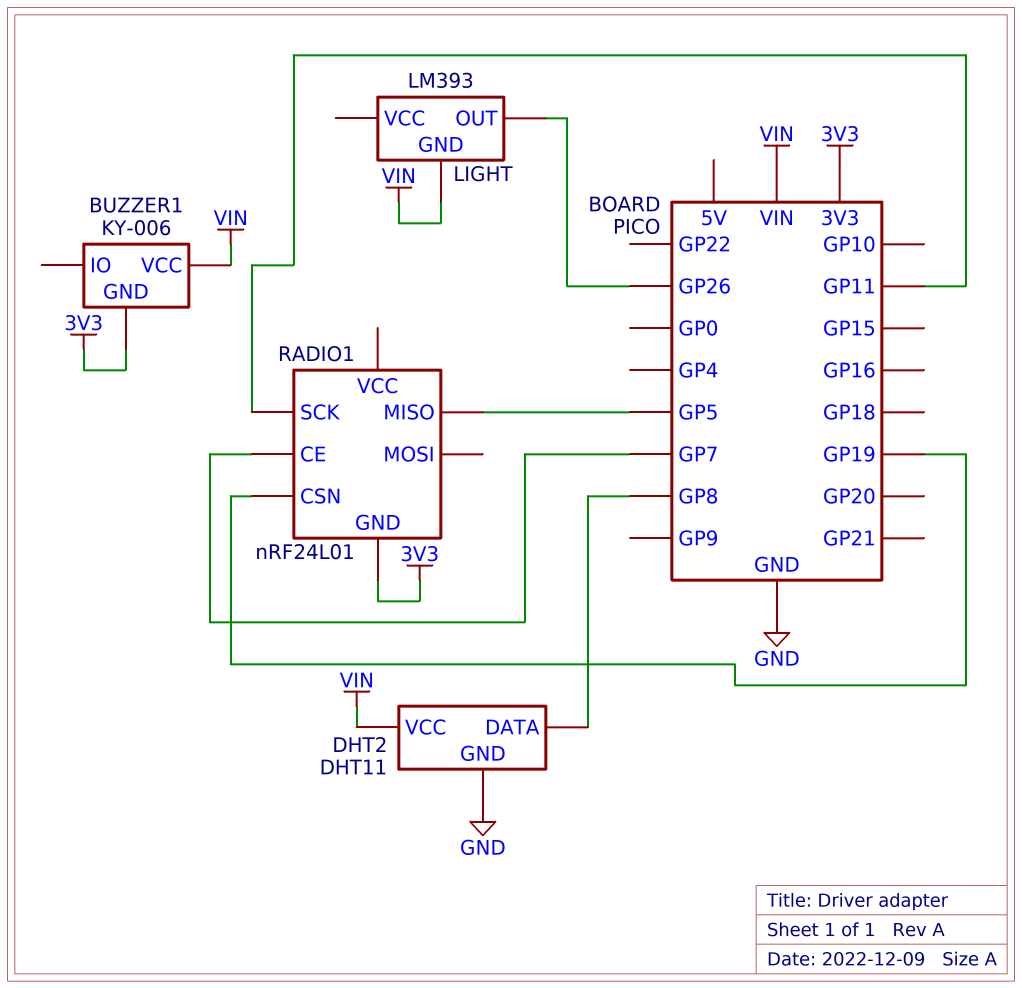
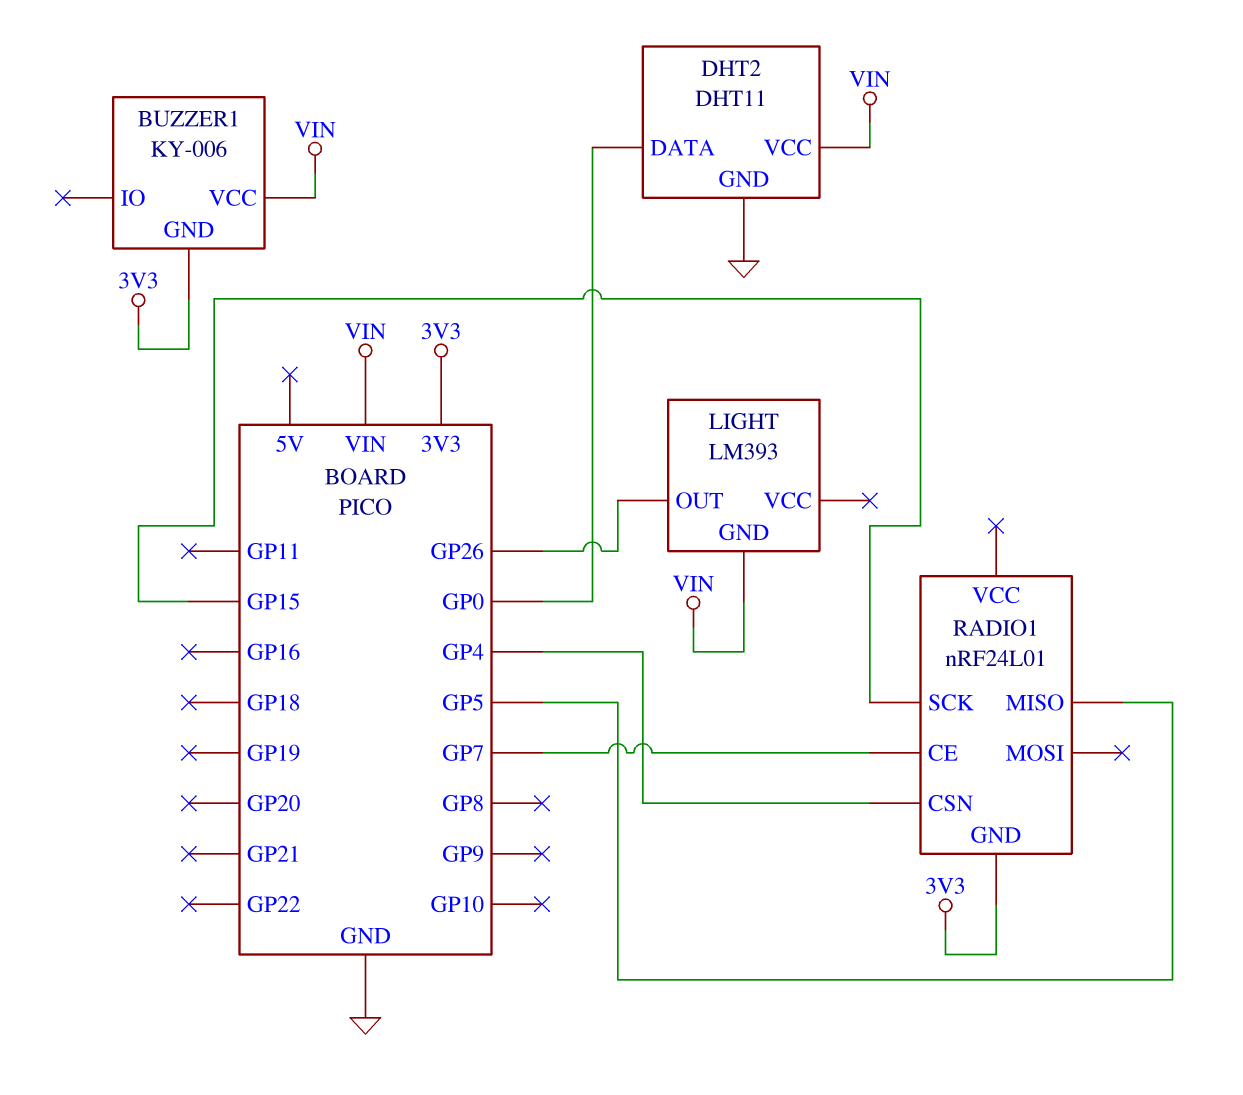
DHT2 pin DATA: GP8 -> GP0
RADIO1 pin CSN: GP19 -> GP4
RADIO1 pin SCK: GP11 -> GP15

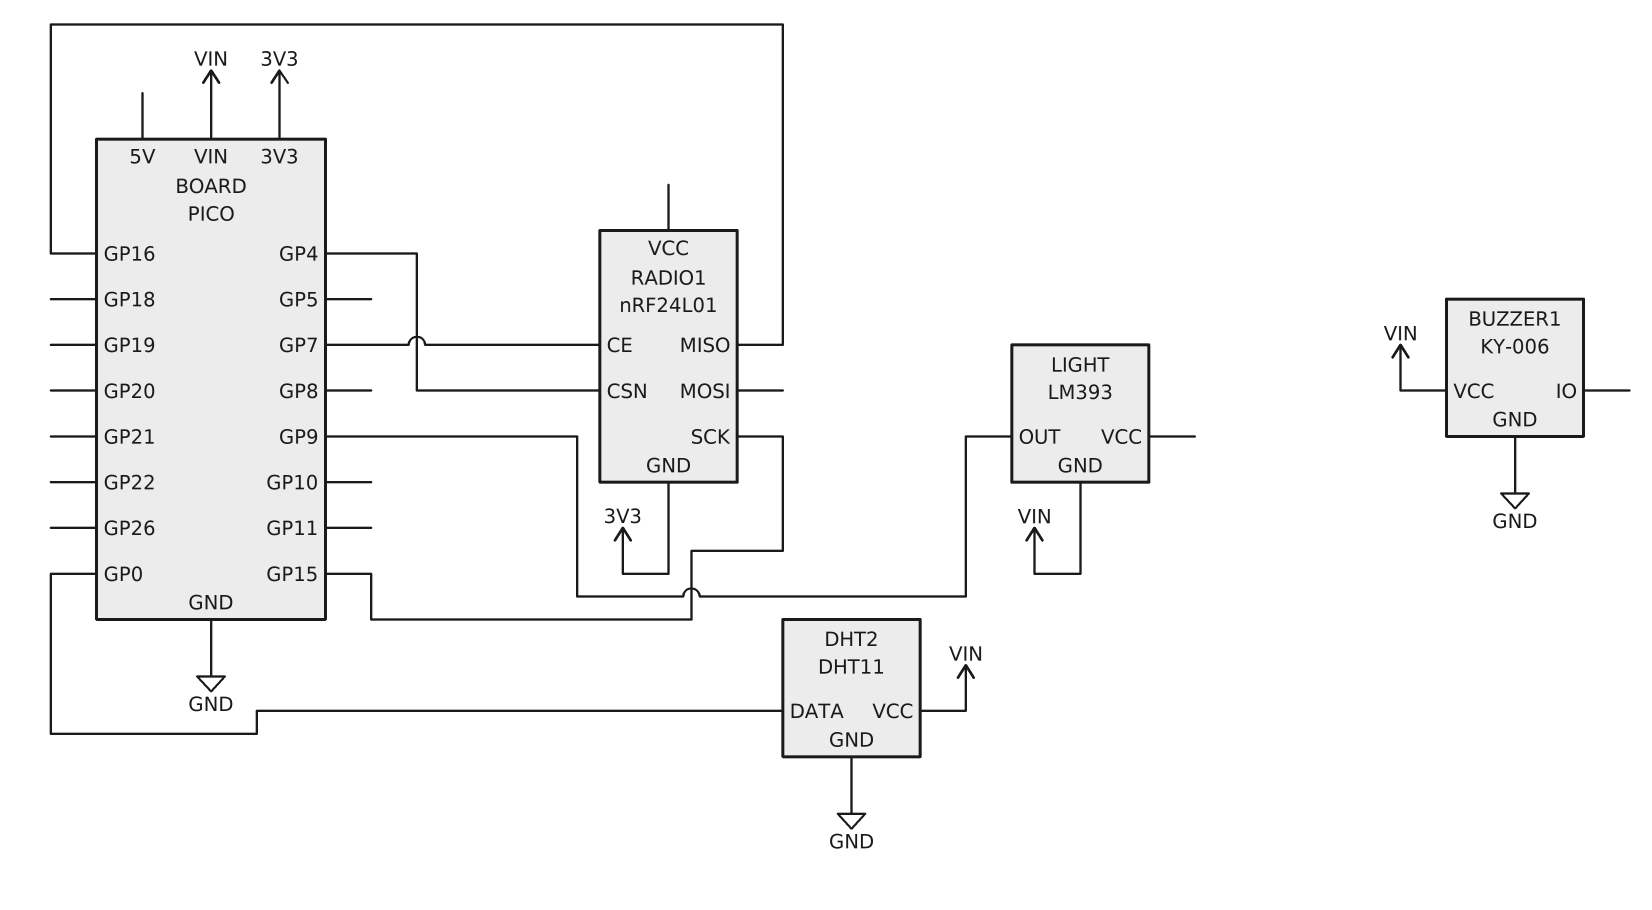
BUZZER1 pin GND: 3V3 -> GND
LIGHT pin OUT: GP26 -> GP9
RADIO1 pin MISO: GP5 -> GP16

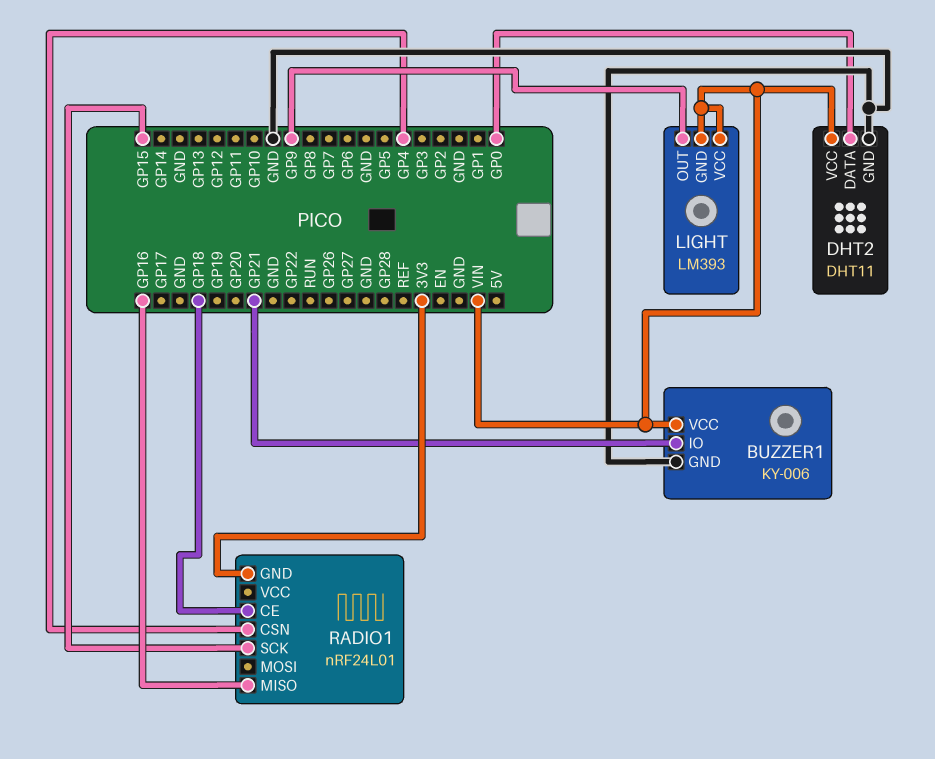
BUZZER1 pin IO: none -> GP21
LIGHT pin VCC: none -> VIN
RADIO1 pin CE: GP7 -> GP18

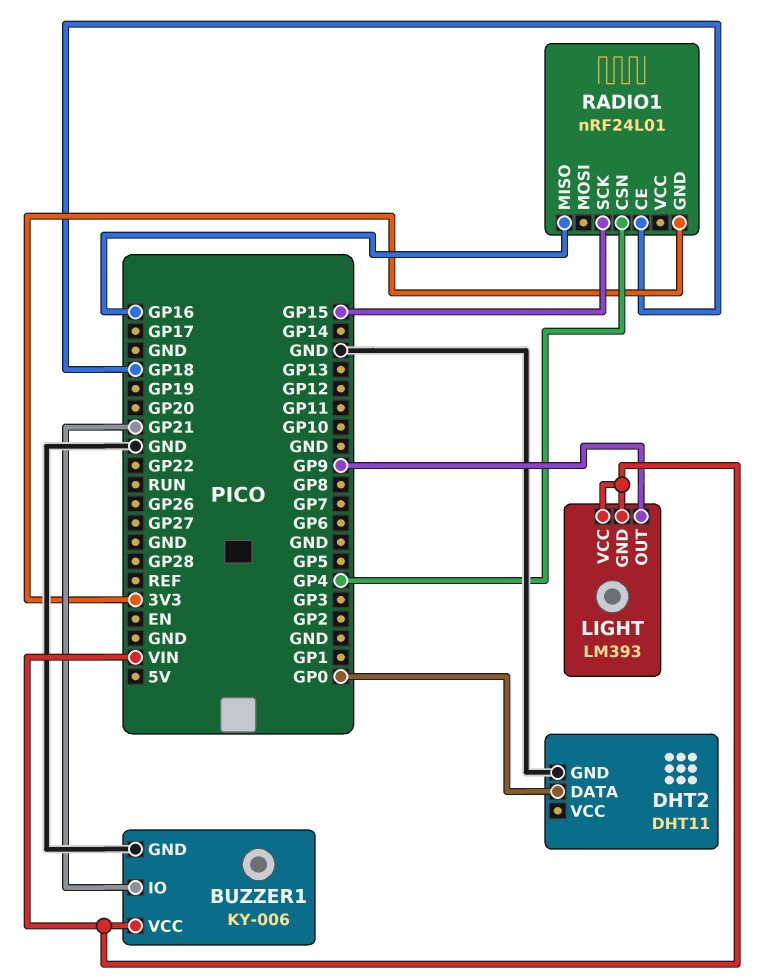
DHT2 pin VCC: VIN -> none

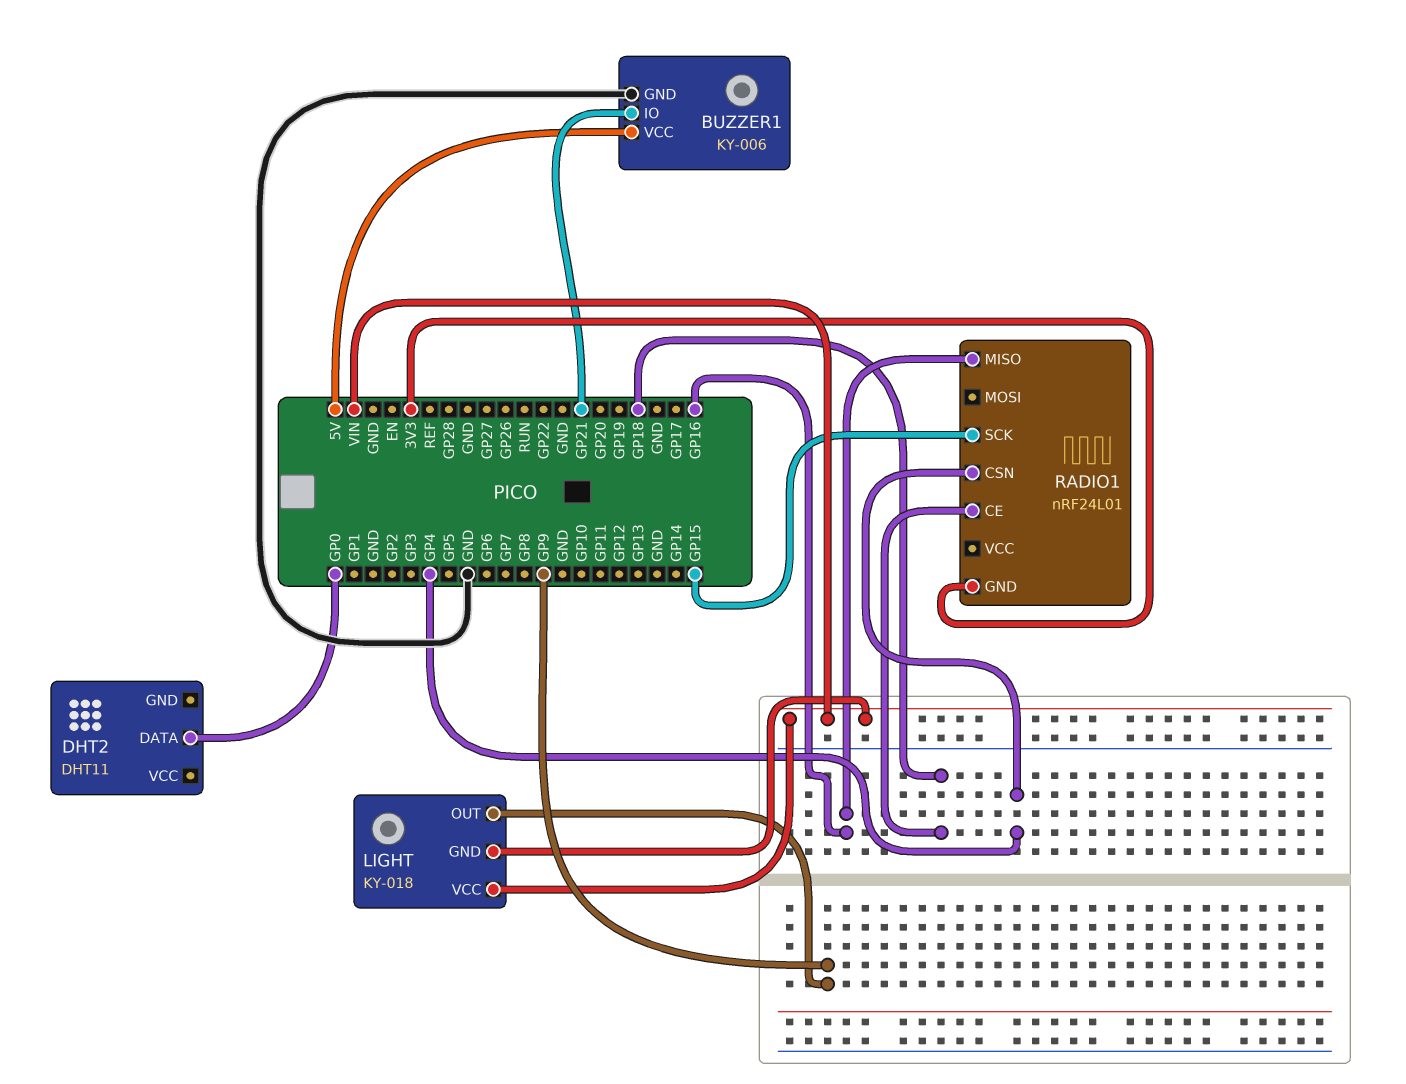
BUZZER1 pin VCC: VIN -> 5V
DHT2 pin GND: GND -> none
LIGHT: LM393 -> KY-018

